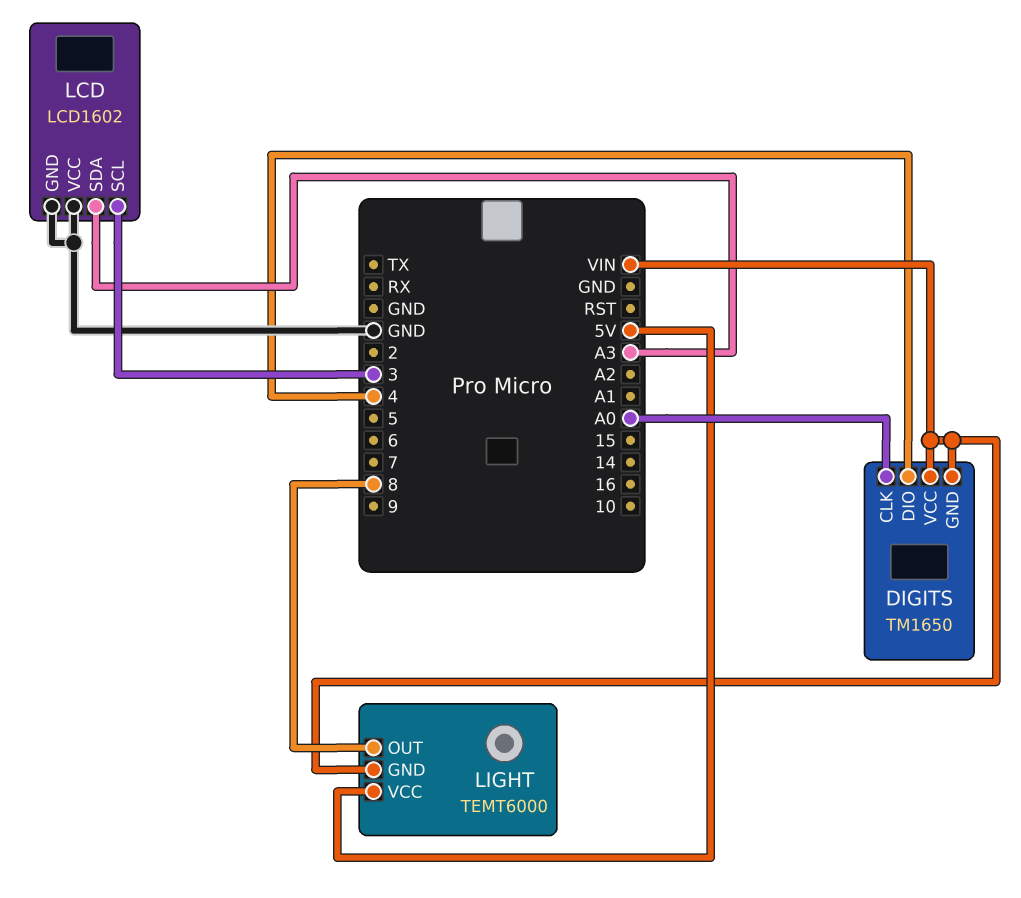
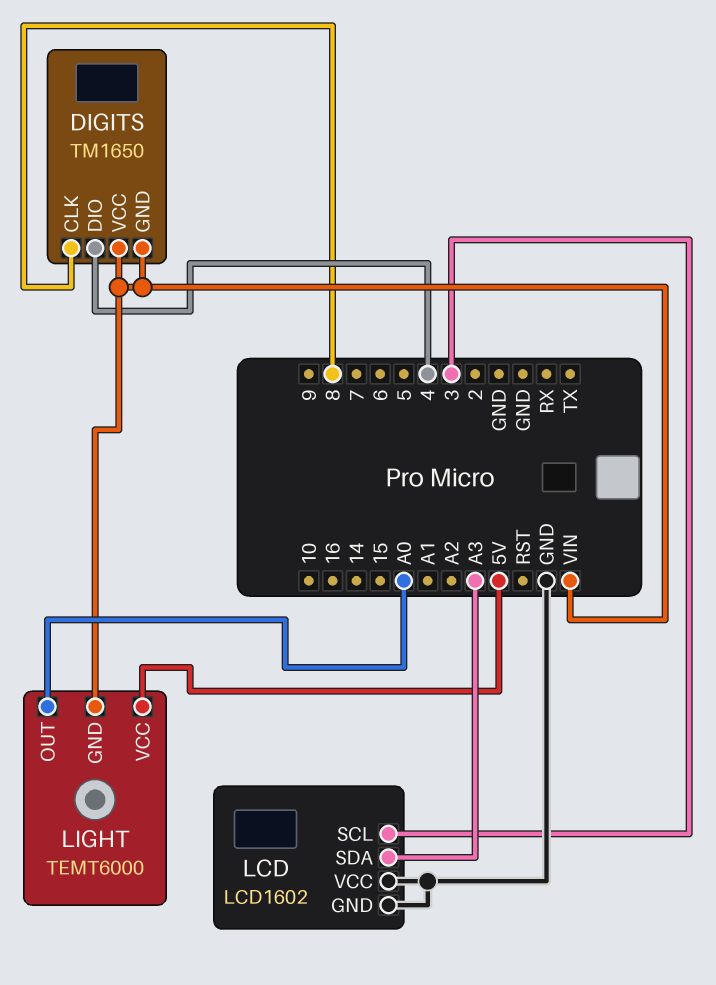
DIGITS pin CLK: A0 -> 8
LIGHT pin OUT: 8 -> A0

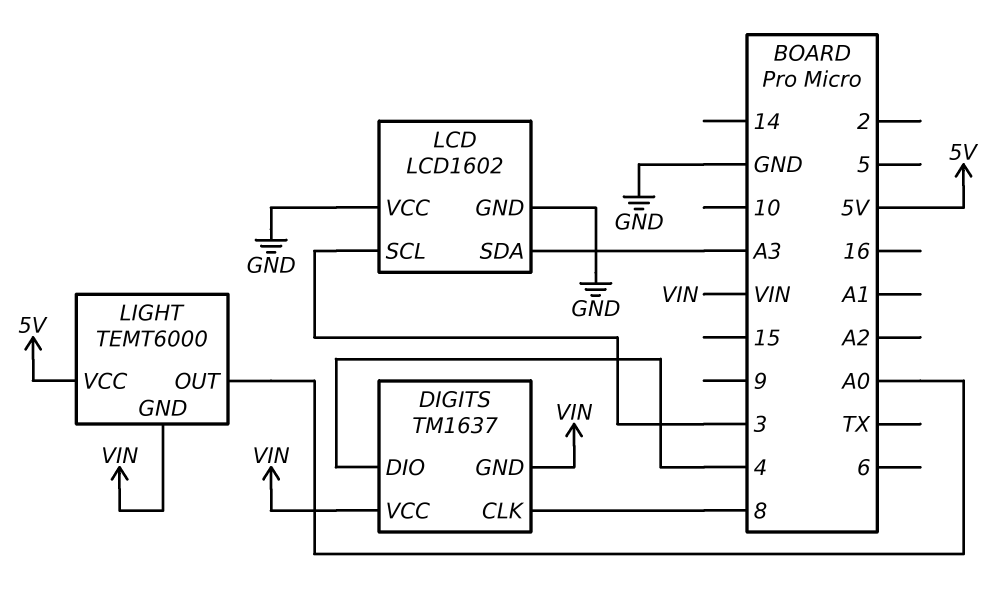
DIGITS: TM1650 -> TM1637

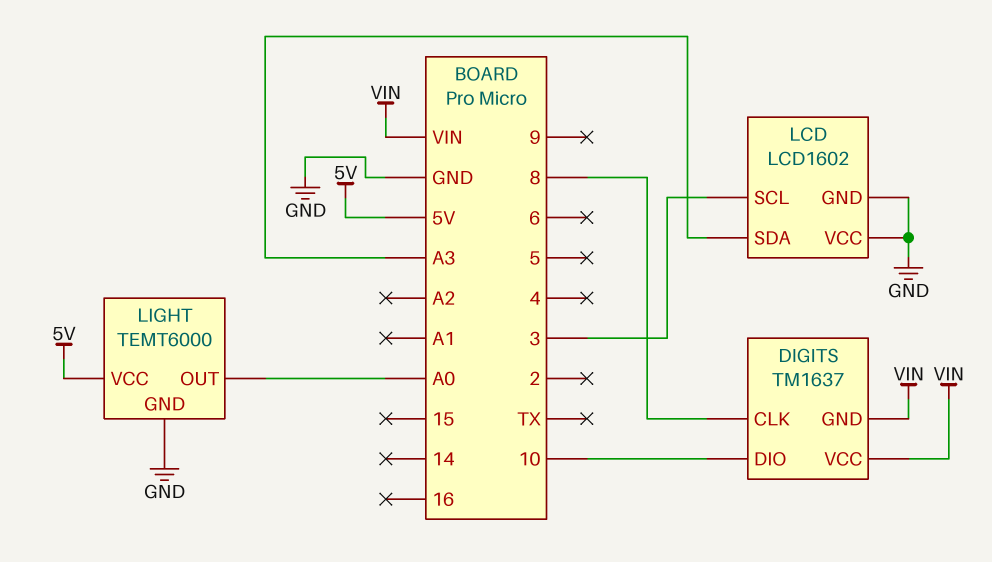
DIGITS pin DIO: 4 -> 10
LIGHT pin GND: VIN -> GND

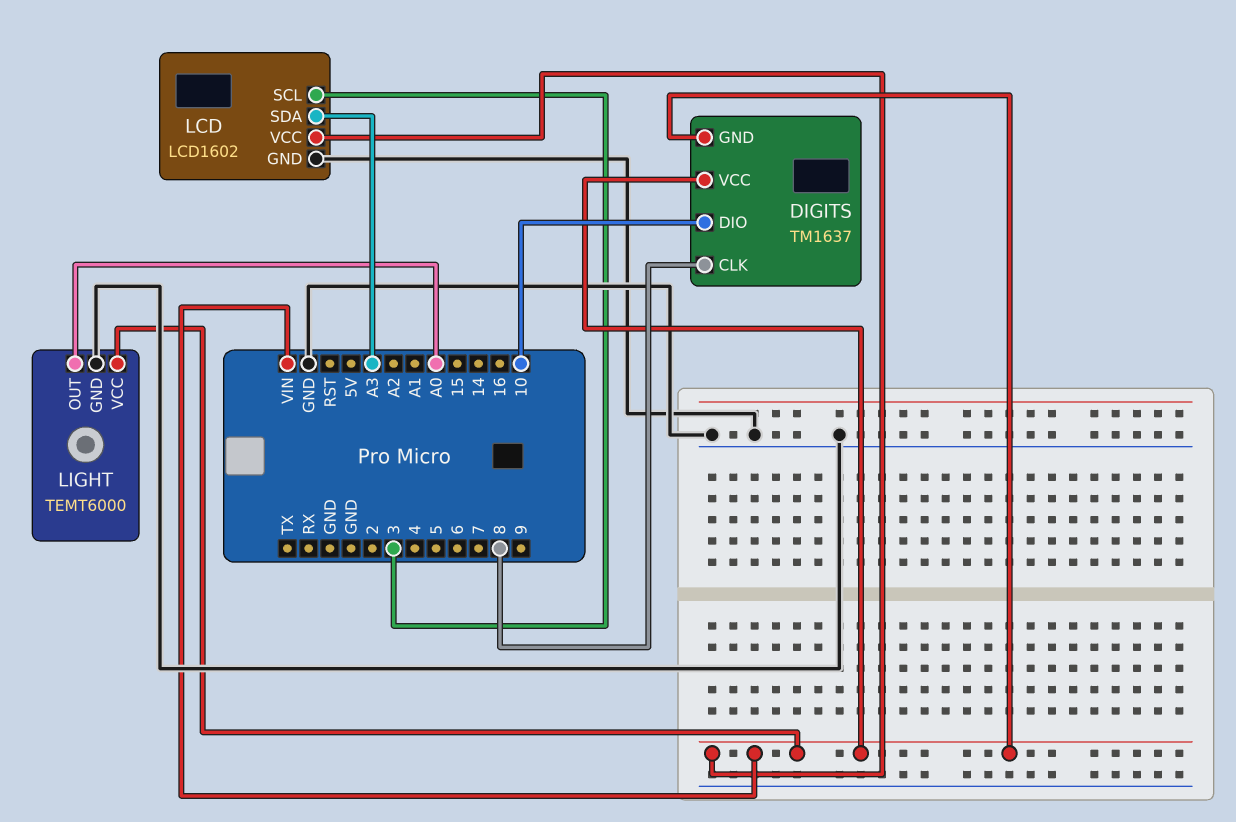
LCD pin VCC: GND -> VIN
LIGHT pin VCC: 5V -> VIN

